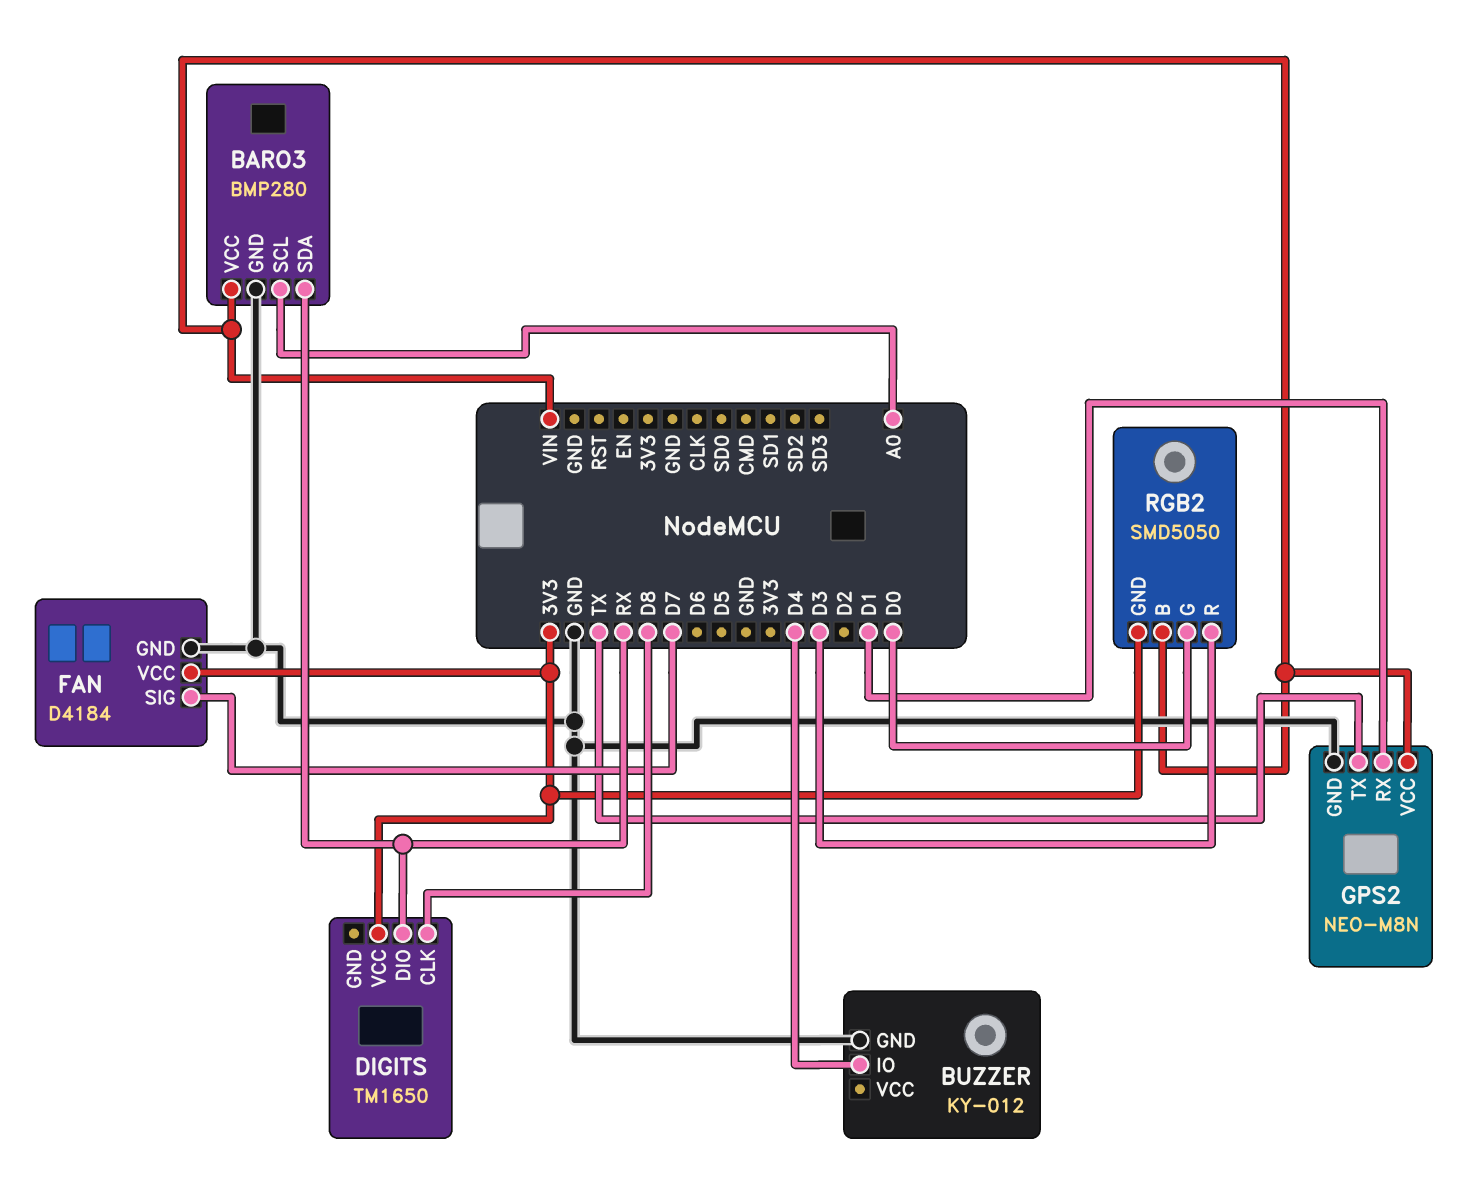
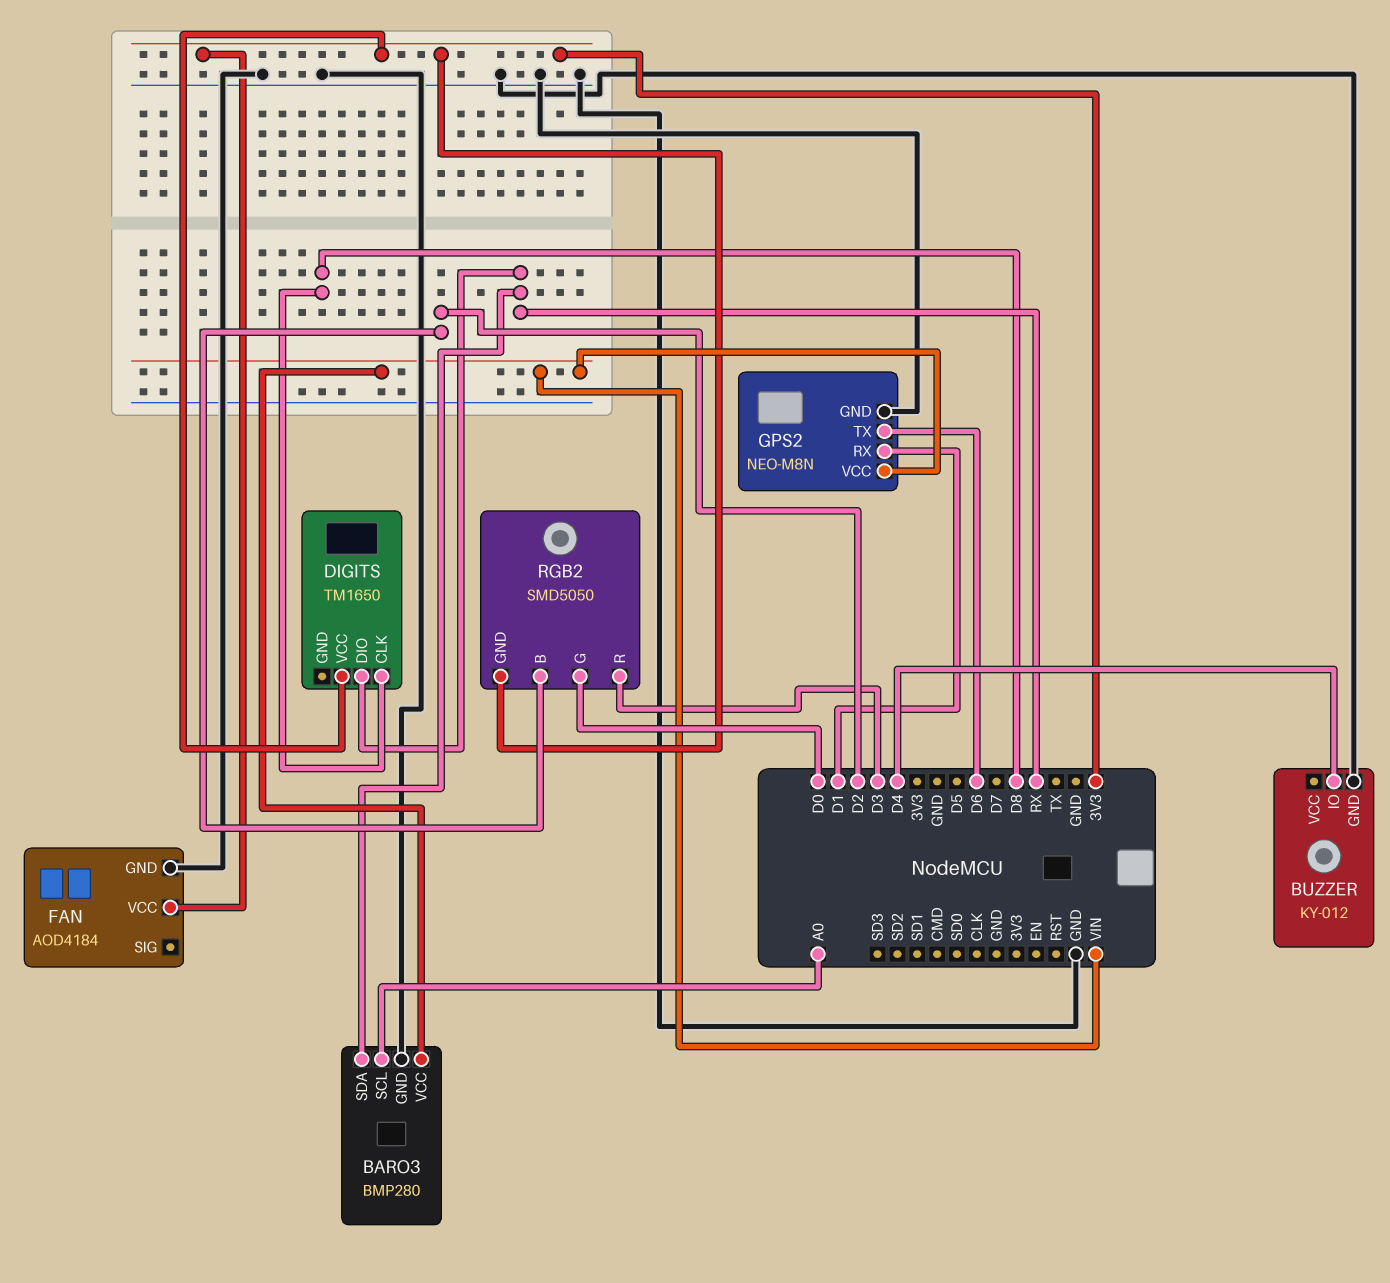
FAN: D4184 -> AOD4184
FAN pin SIG: D7 -> none
GPS2 pin TX: TX -> D6
RGB2 pin B: VIN -> D2

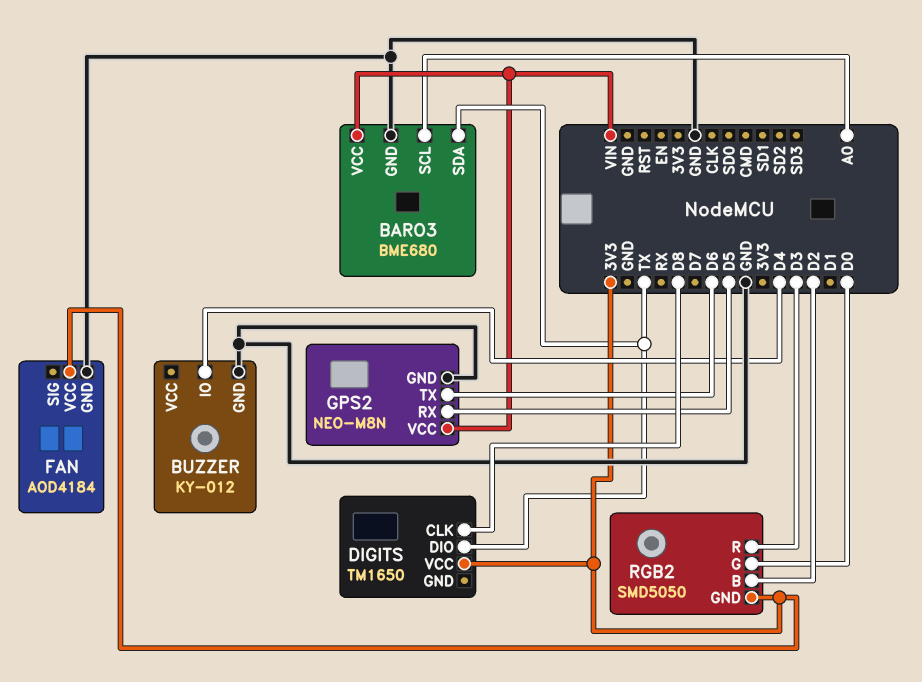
BARO3: BMP280 -> BME680
BARO3 pin SDA: RX -> TX
DIGITS pin DIO: RX -> TX
GPS2 pin RX: D1 -> D5

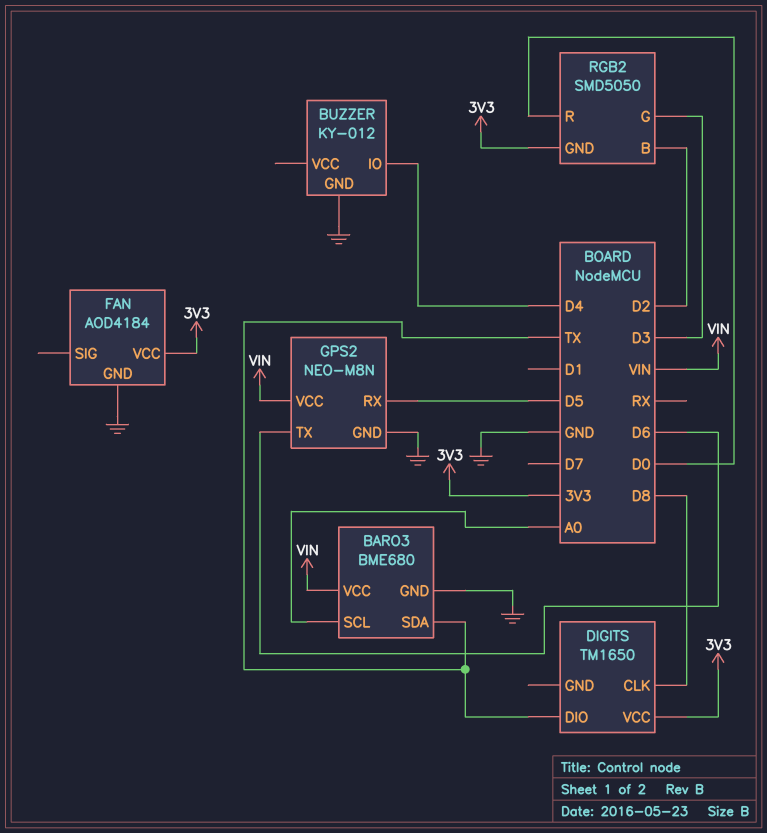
RGB2 pin G: D0 -> D3
RGB2 pin R: D3 -> D0

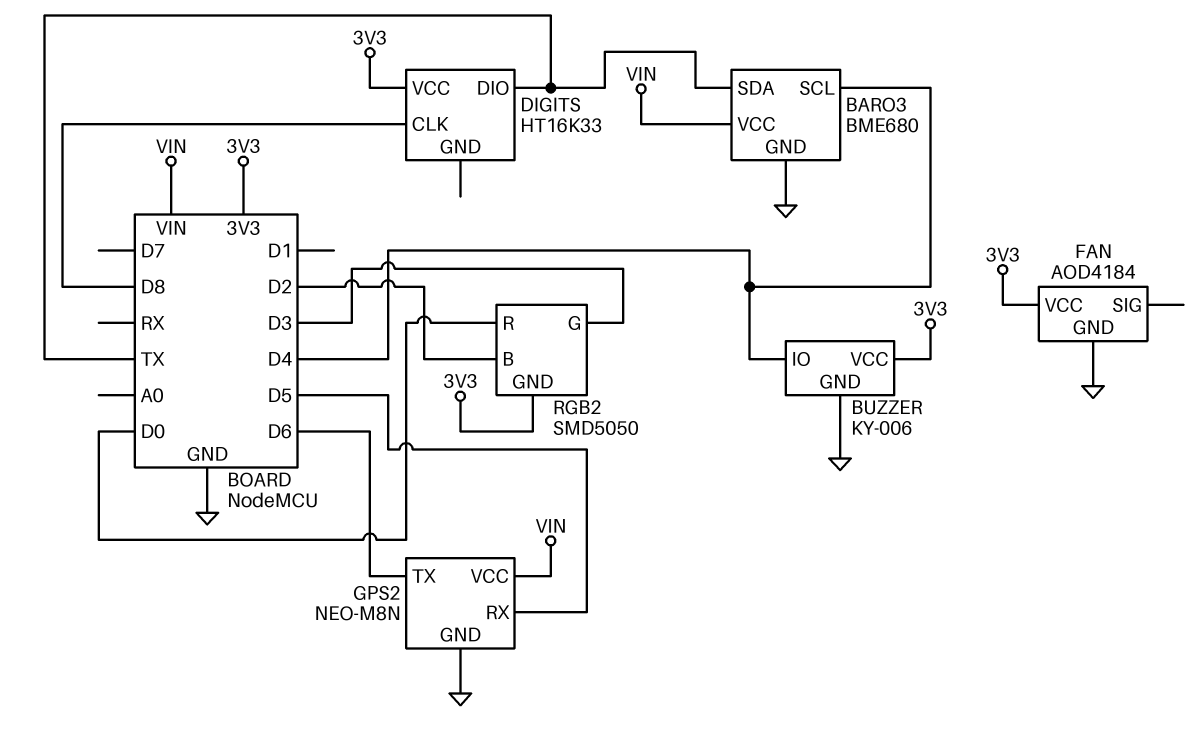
BARO3 pin SCL: A0 -> D4
BUZZER: KY-012 -> KY-006
BUZZER pin VCC: none -> 3V3
DIGITS: TM1650 -> HT16K33

